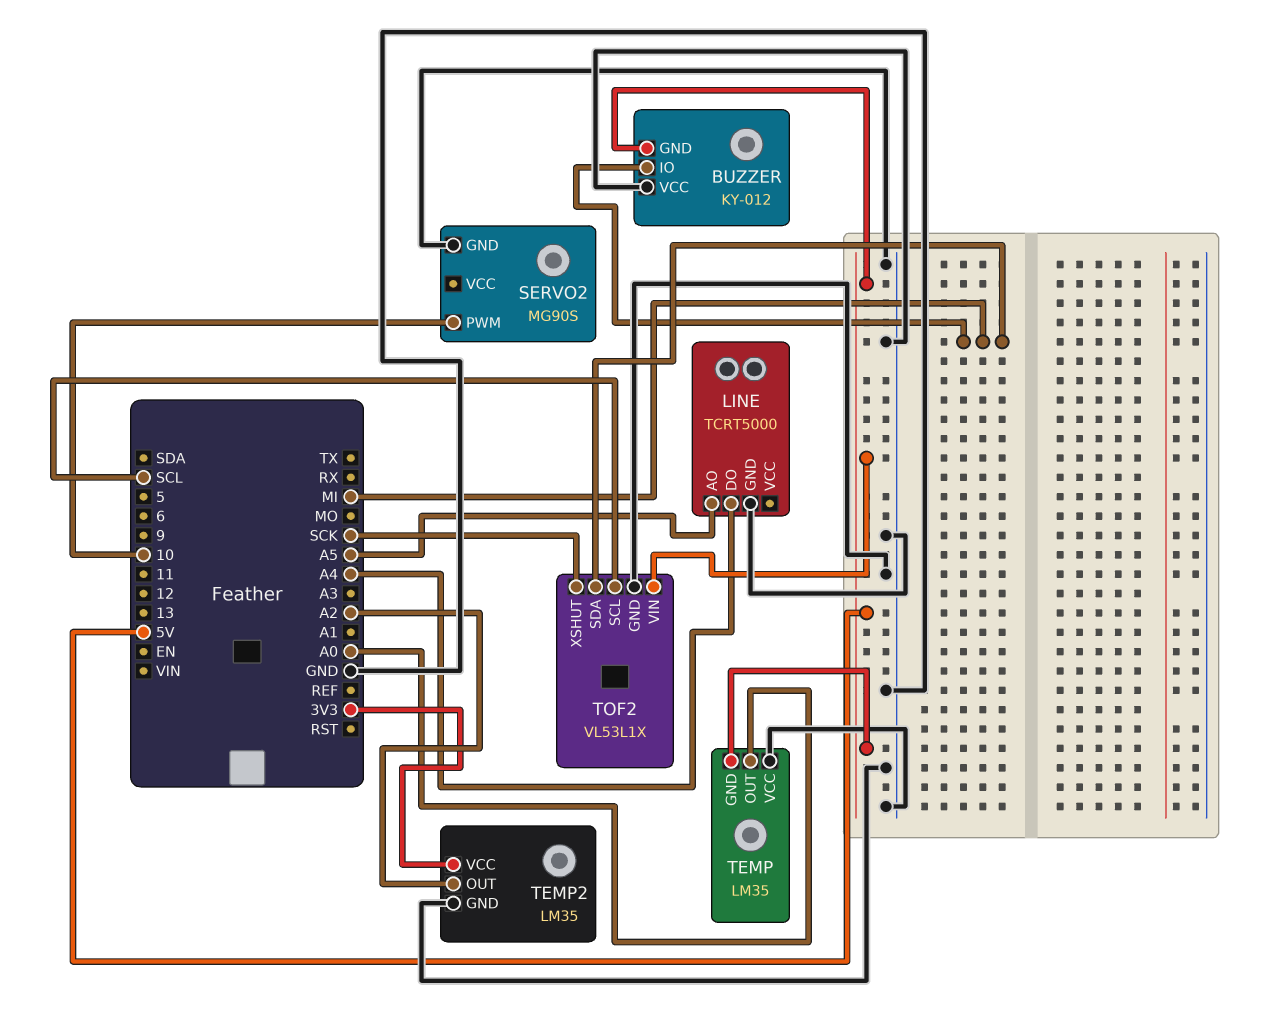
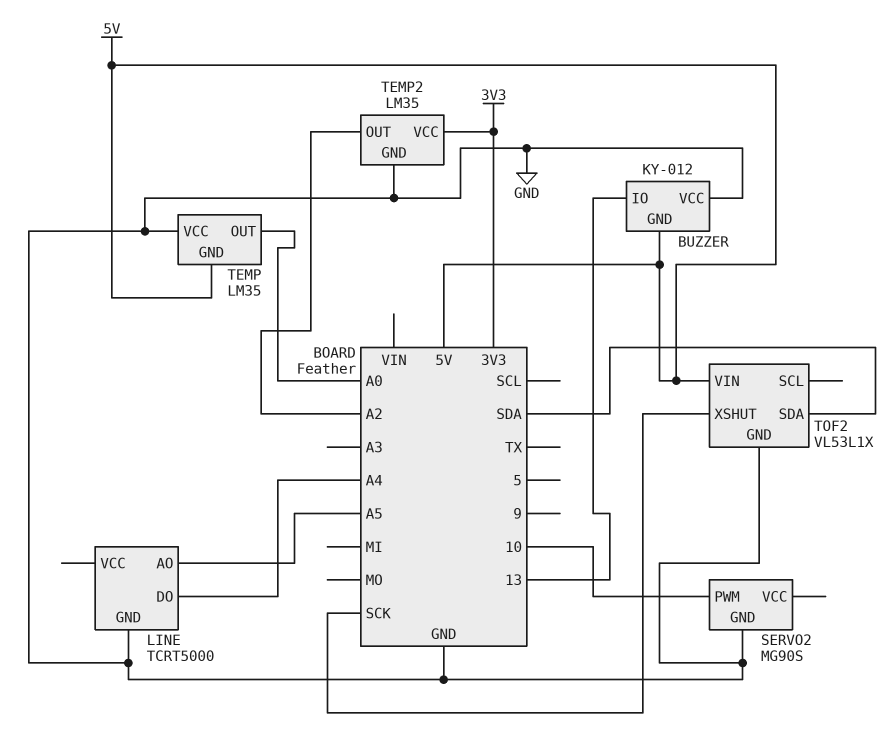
BUZZER pin IO: MI -> 13
TOF2 pin SCL: SCL -> none
TOF2 pin SDA: MI -> SDA

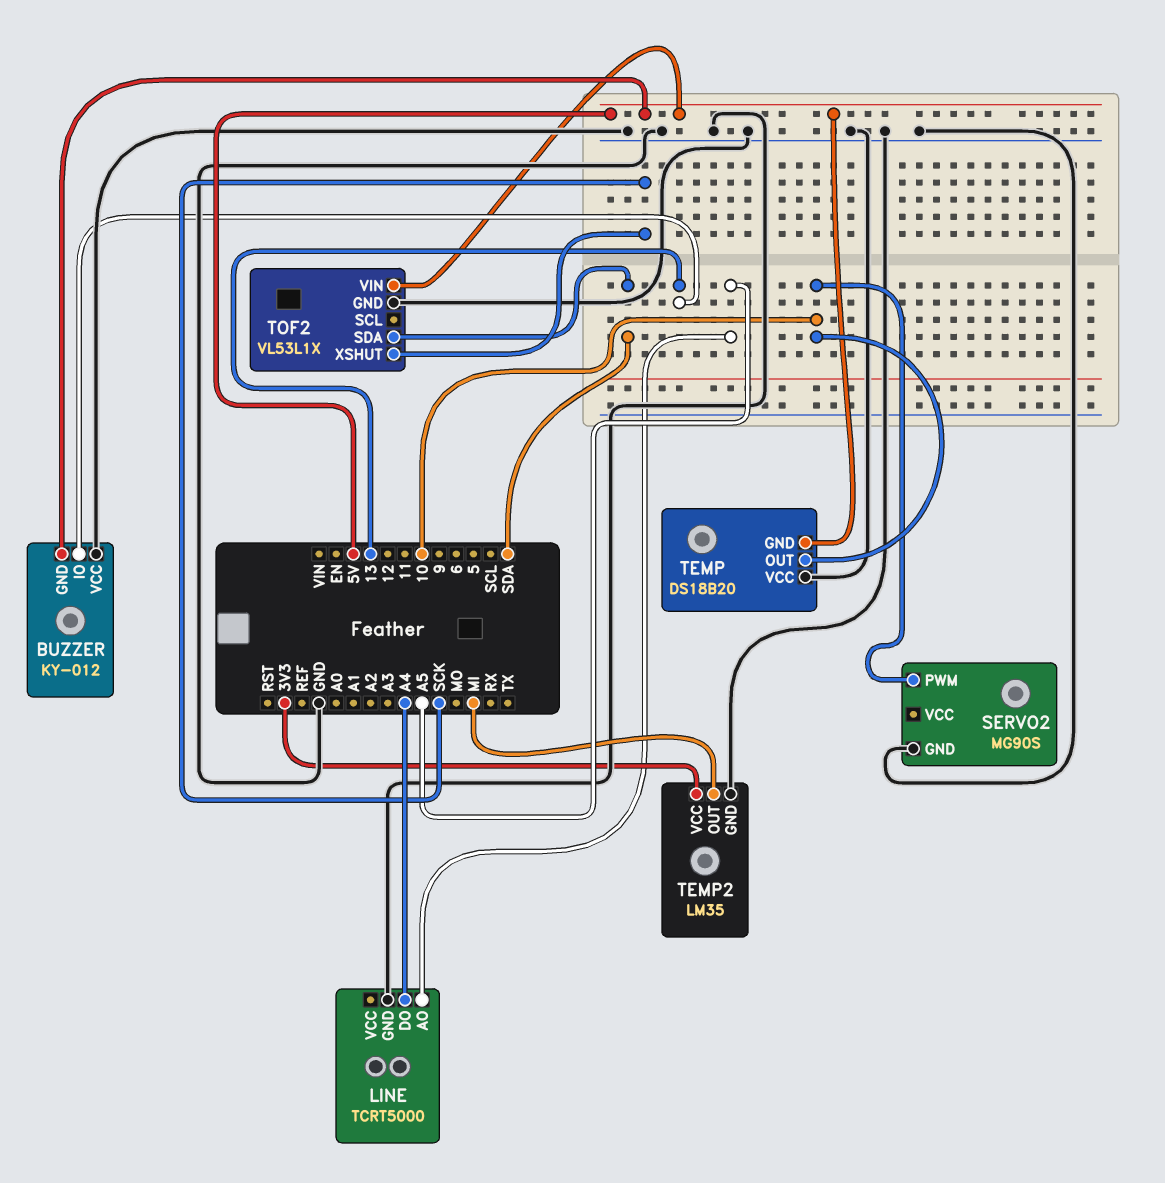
TEMP: LM35 -> DS18B20
TEMP pin OUT: A0 -> 10
TEMP2 pin OUT: A2 -> MI

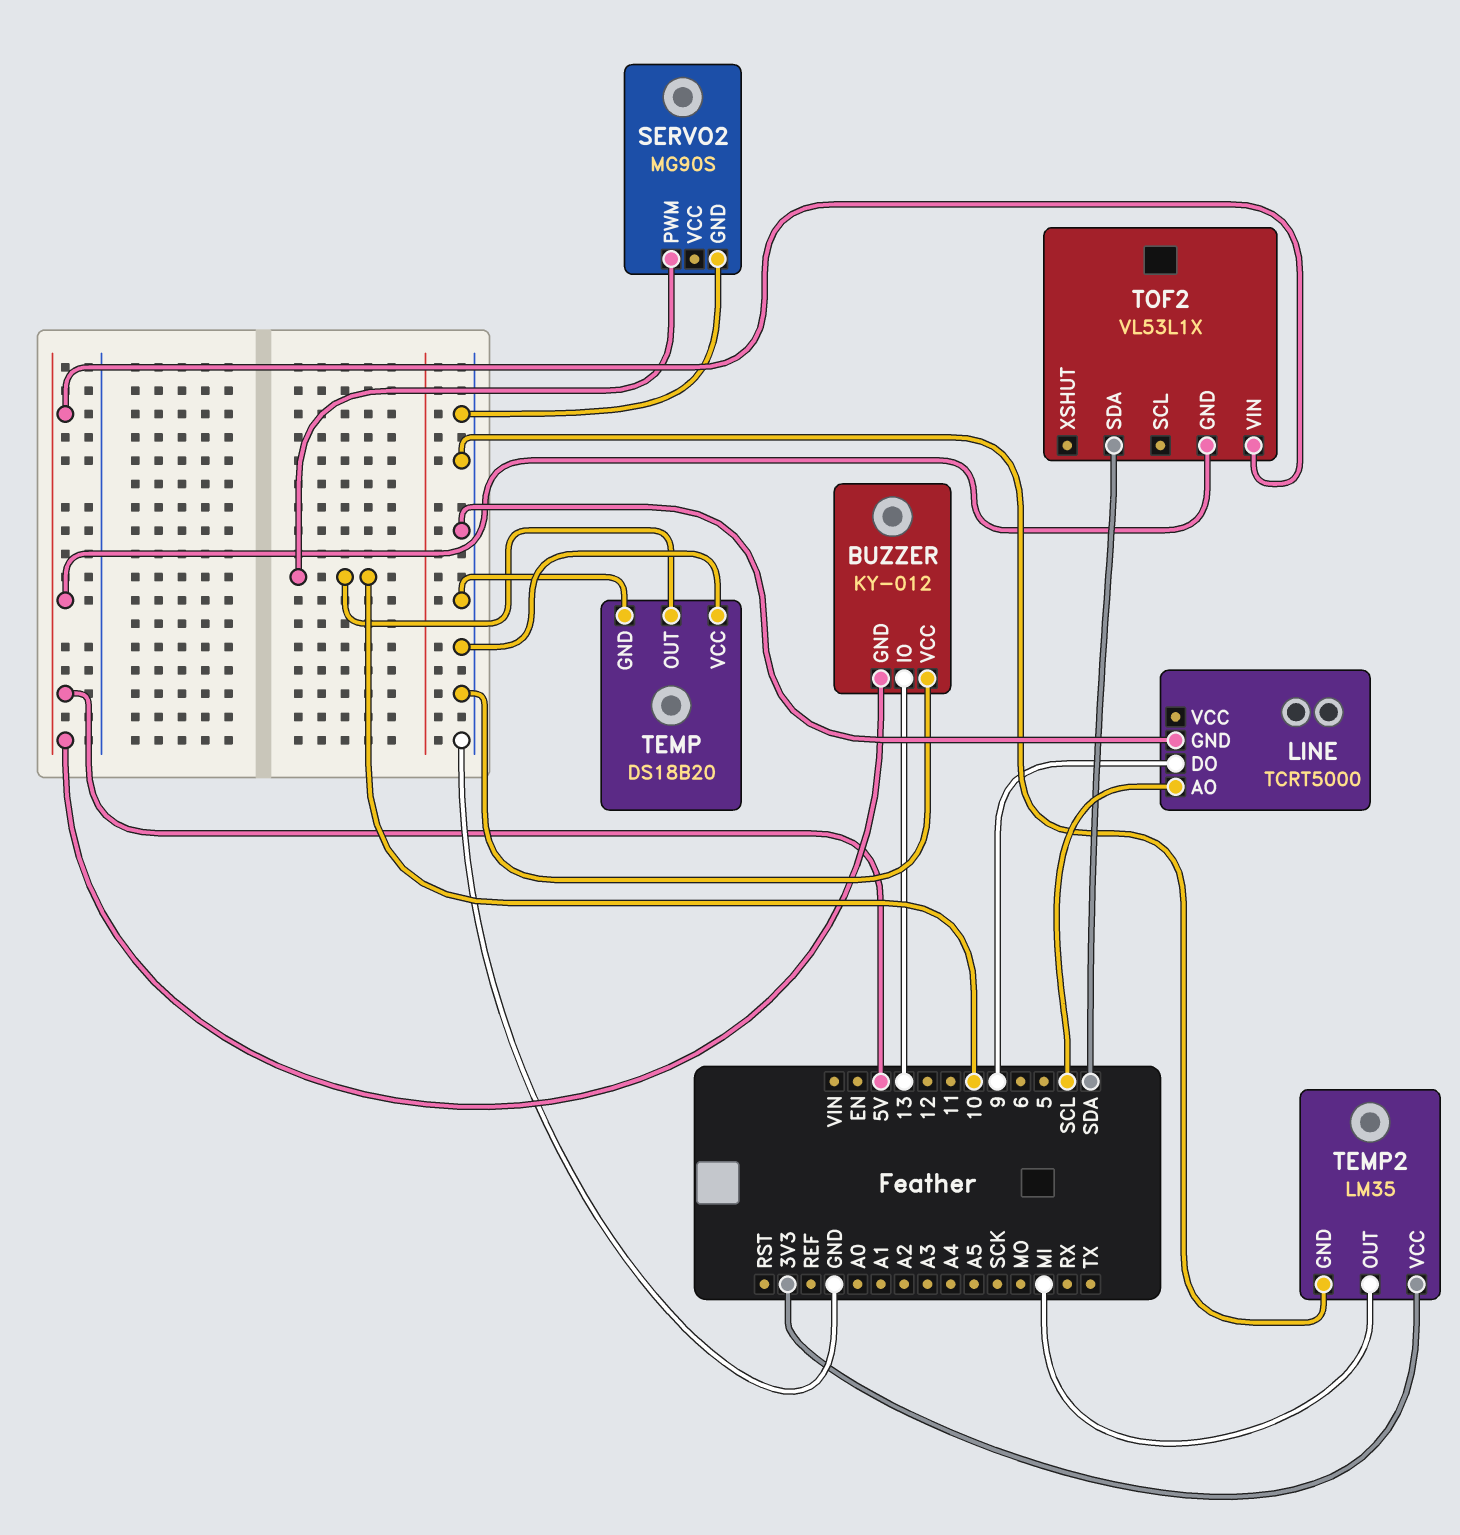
LINE pin AO: A5 -> SCL
LINE pin DO: A4 -> 9
TEMP pin GND: 5V -> GND
TOF2 pin GND: GND -> 5V
TOF2 pin XSHUT: SCK -> none

